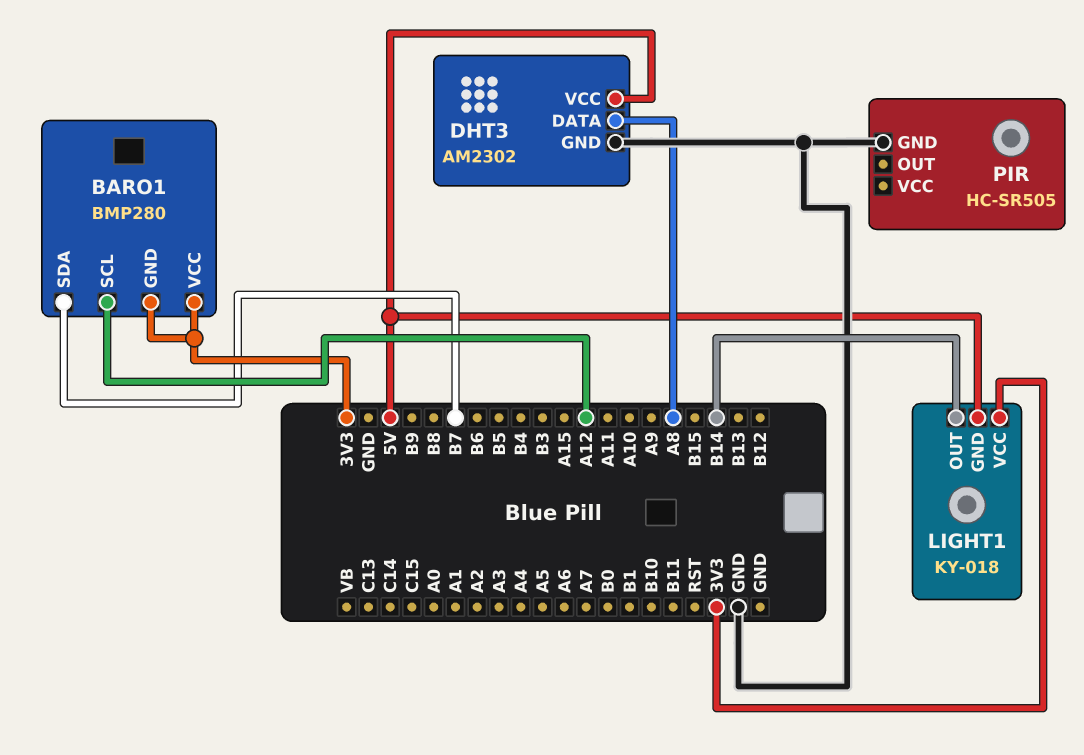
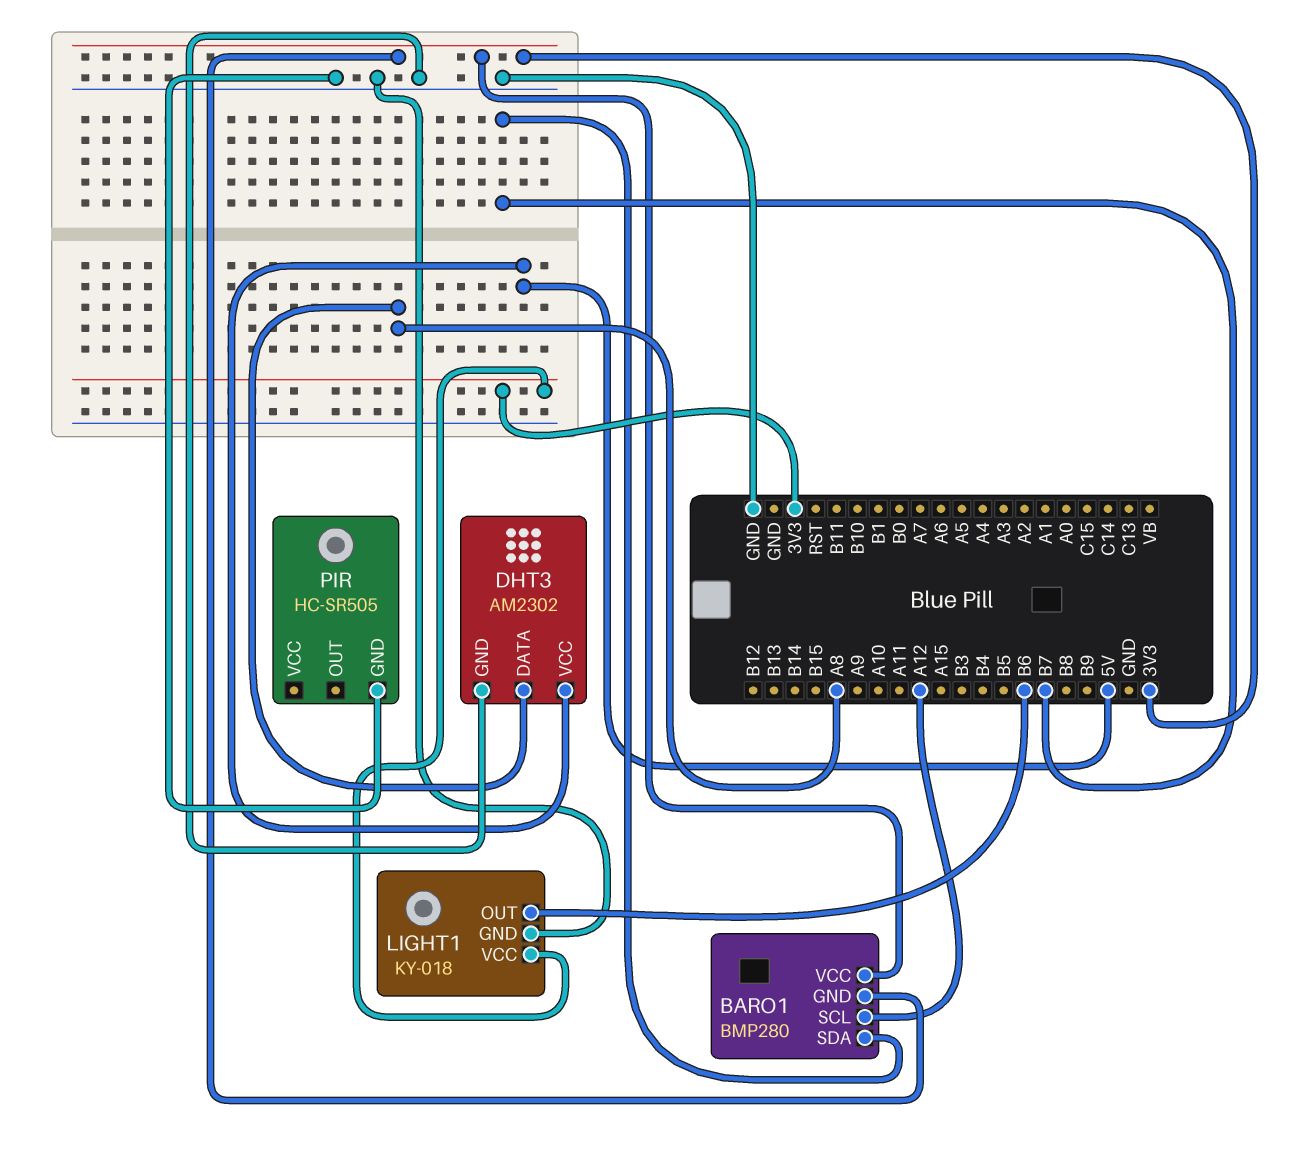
LIGHT1 pin GND: 5V -> GND
LIGHT1 pin OUT: B14 -> B6

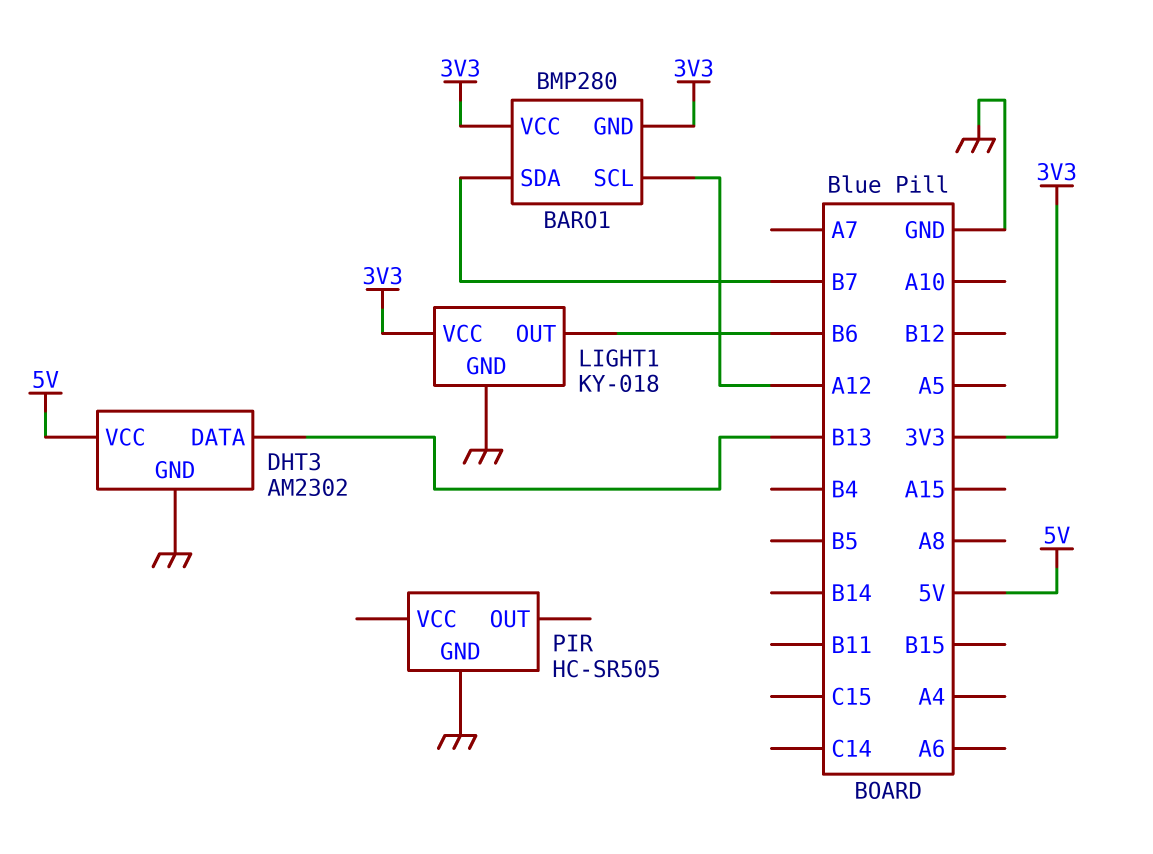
DHT3 pin DATA: A8 -> B13

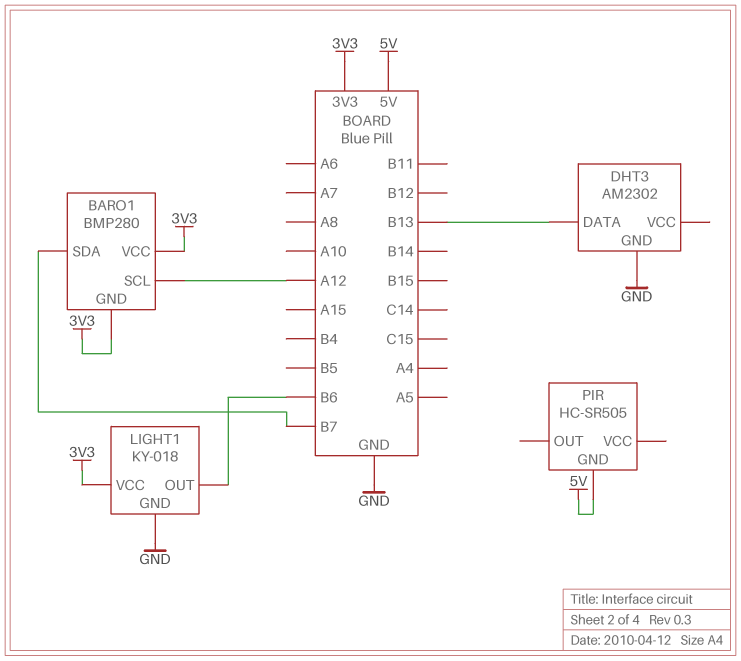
DHT3 pin VCC: 5V -> none
PIR pin GND: GND -> 5V

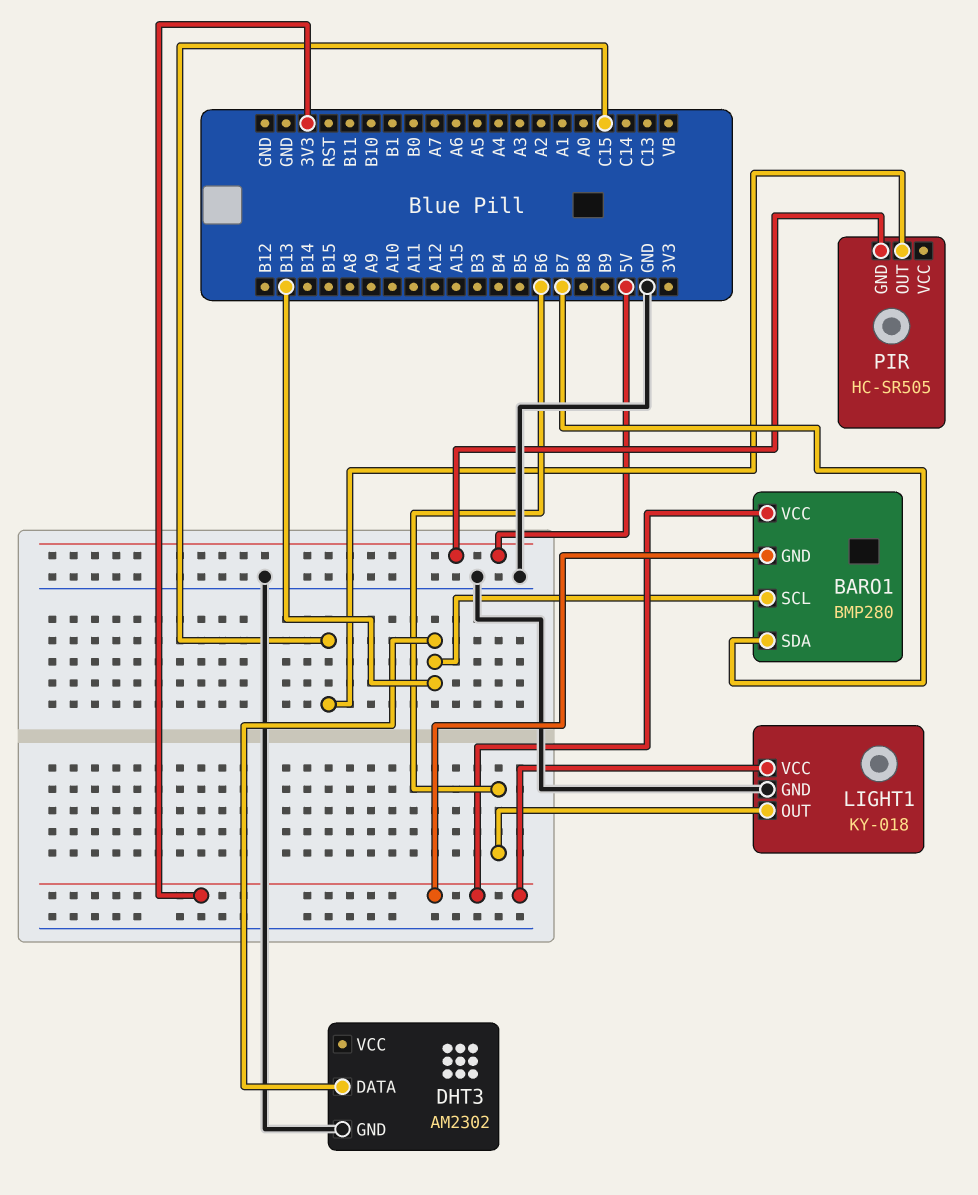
BARO1 pin SCL: A12 -> B13
PIR pin OUT: none -> C15

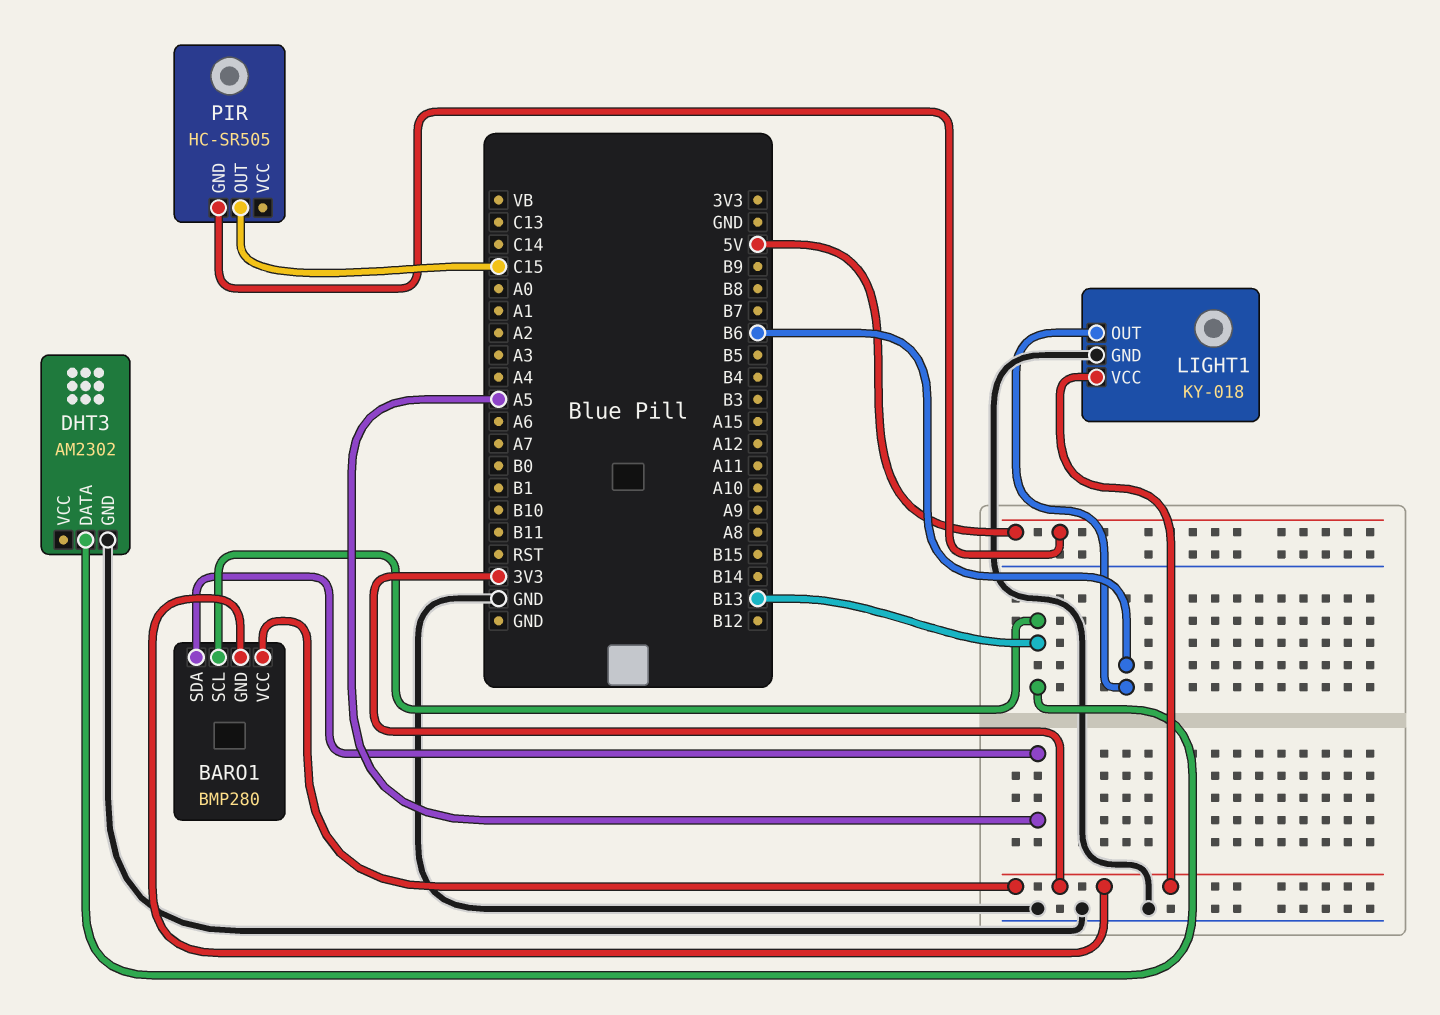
BARO1 pin SDA: B7 -> A5

